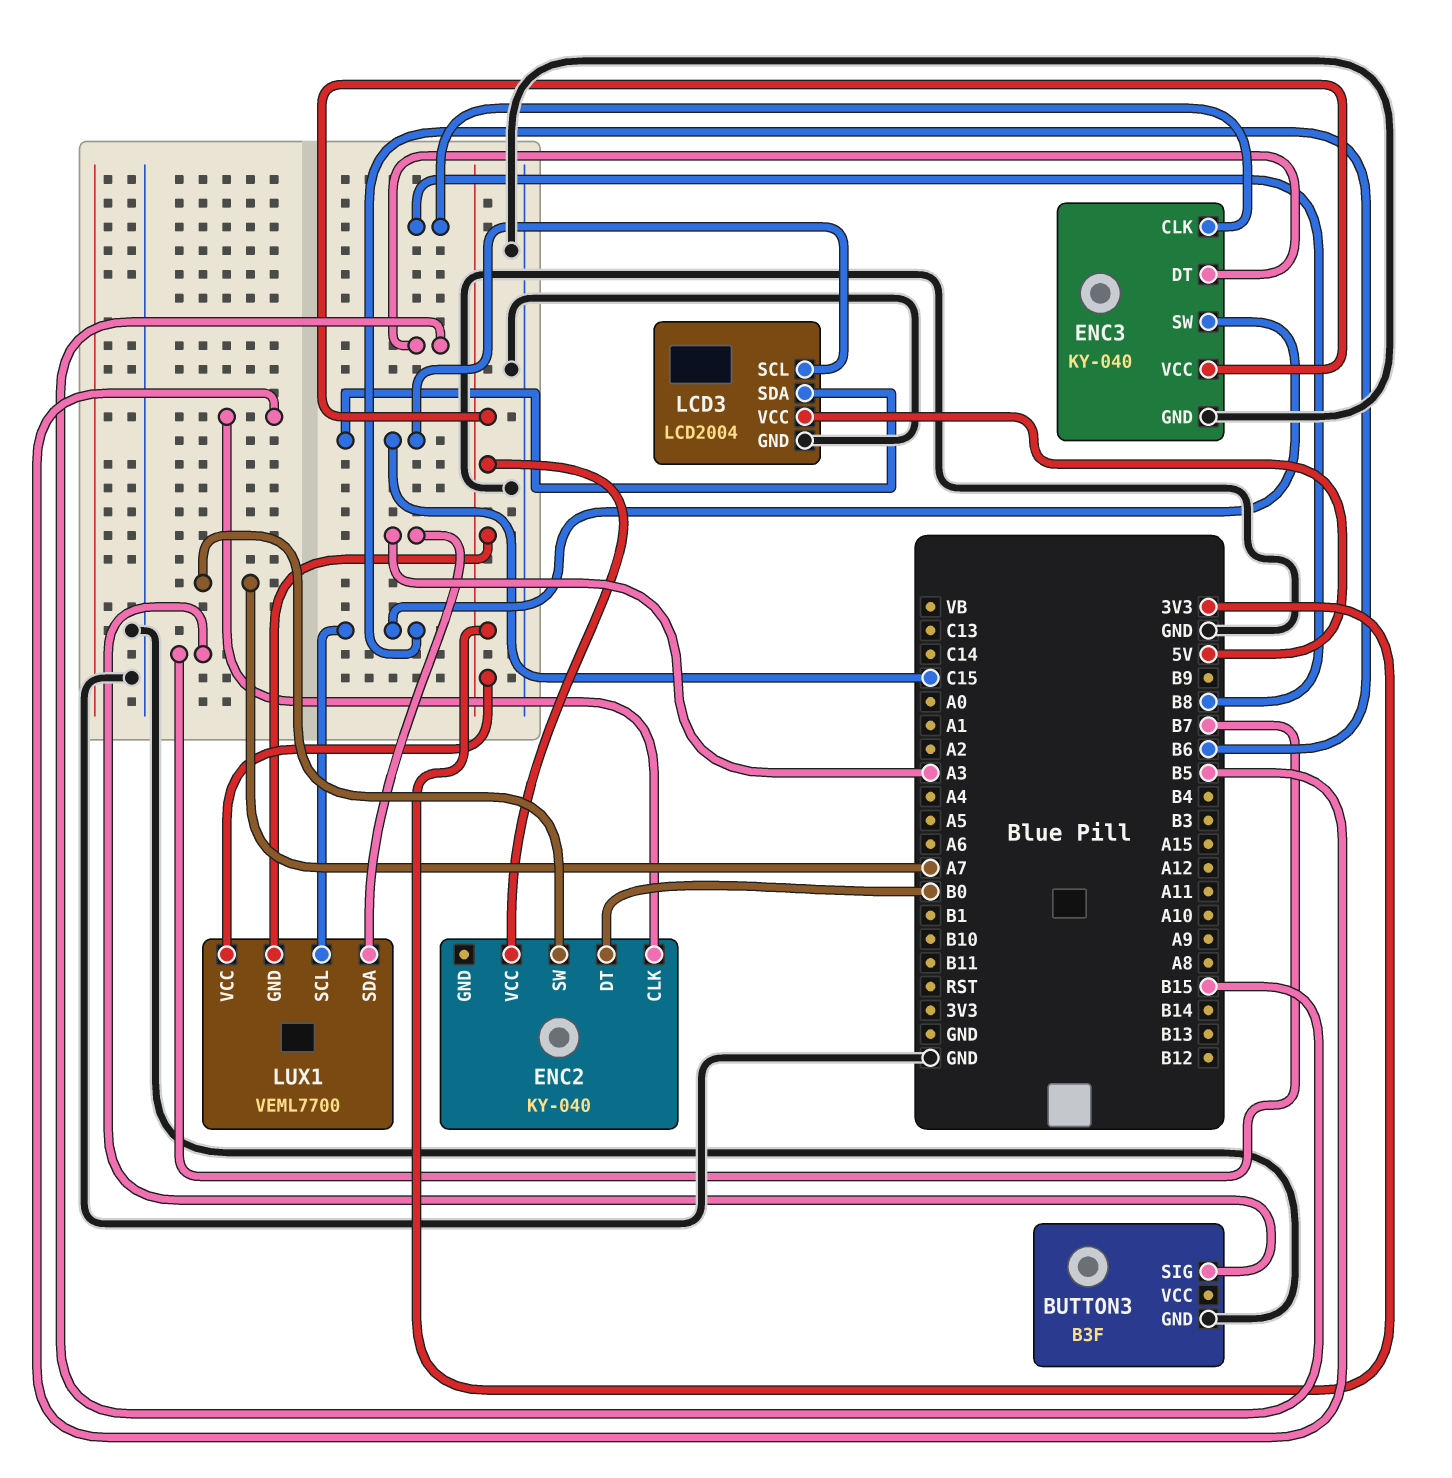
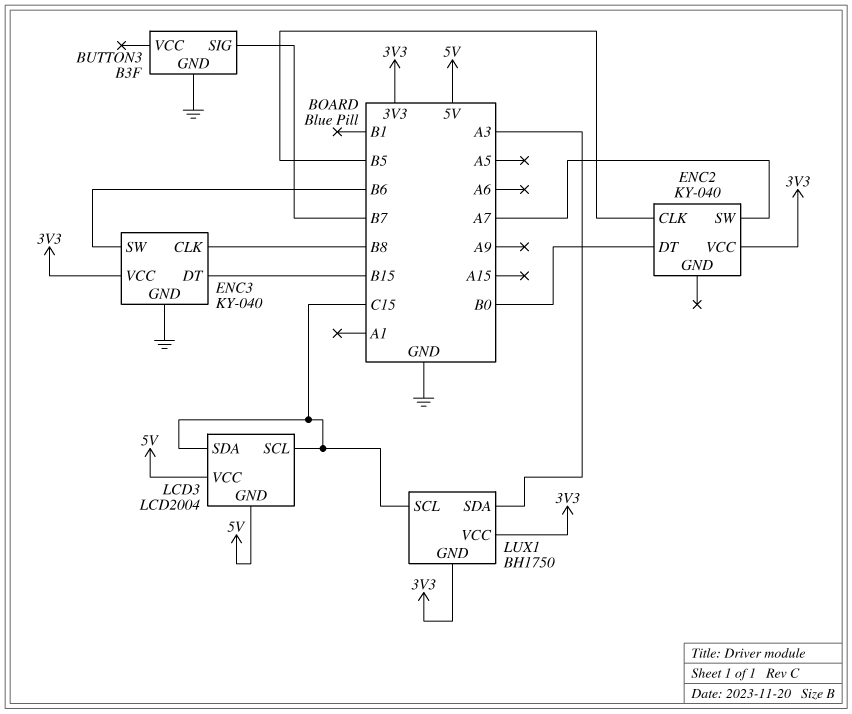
LCD3 pin GND: GND -> 5V
LUX1: VEML7700 -> BH1750
LUX1 pin SCL: B6 -> C15

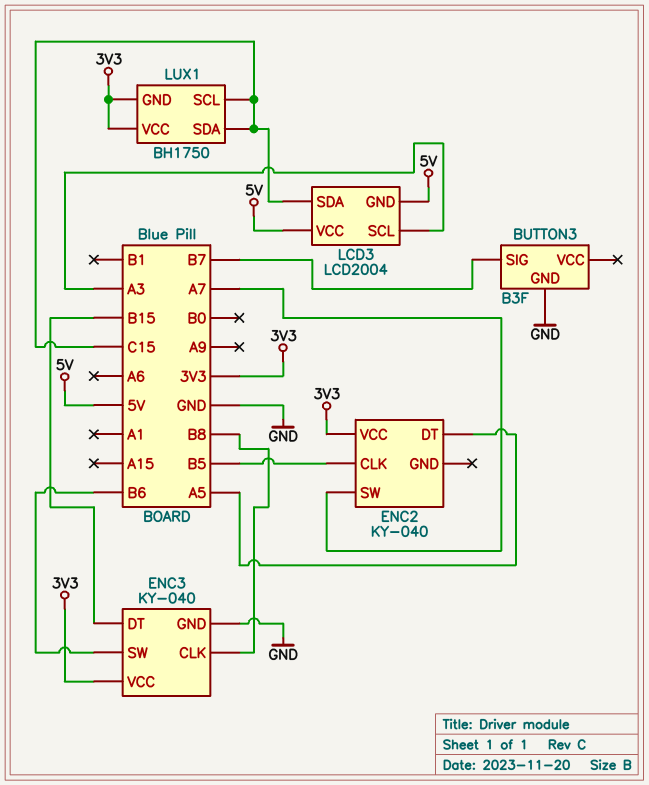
ENC2 pin DT: B0 -> A5
LCD3 pin SCL: C15 -> A3
LUX1 pin SDA: A3 -> C15

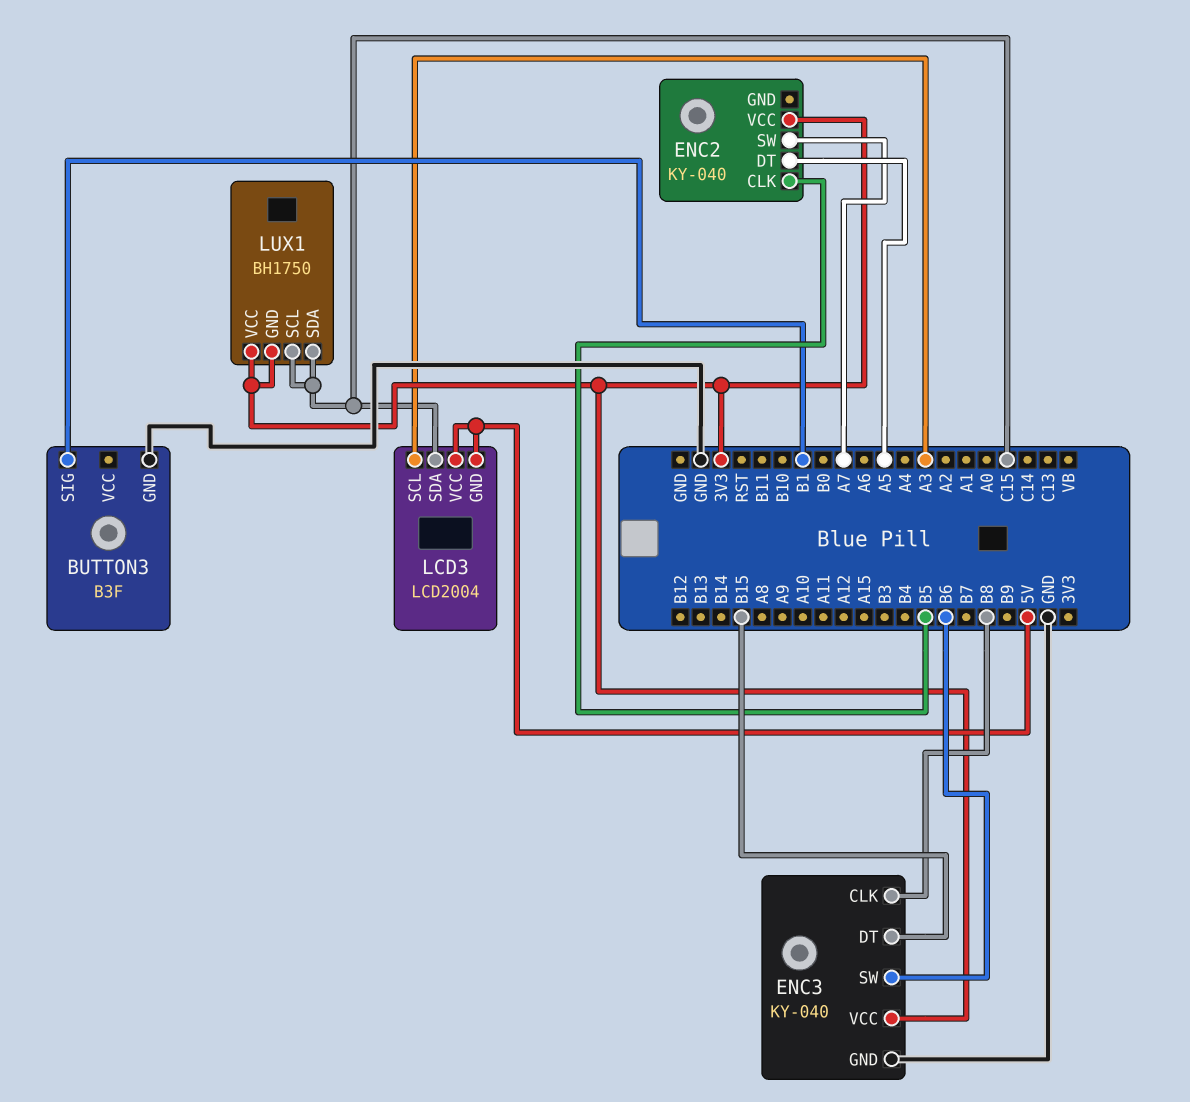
BUTTON3 pin SIG: B7 -> B1

